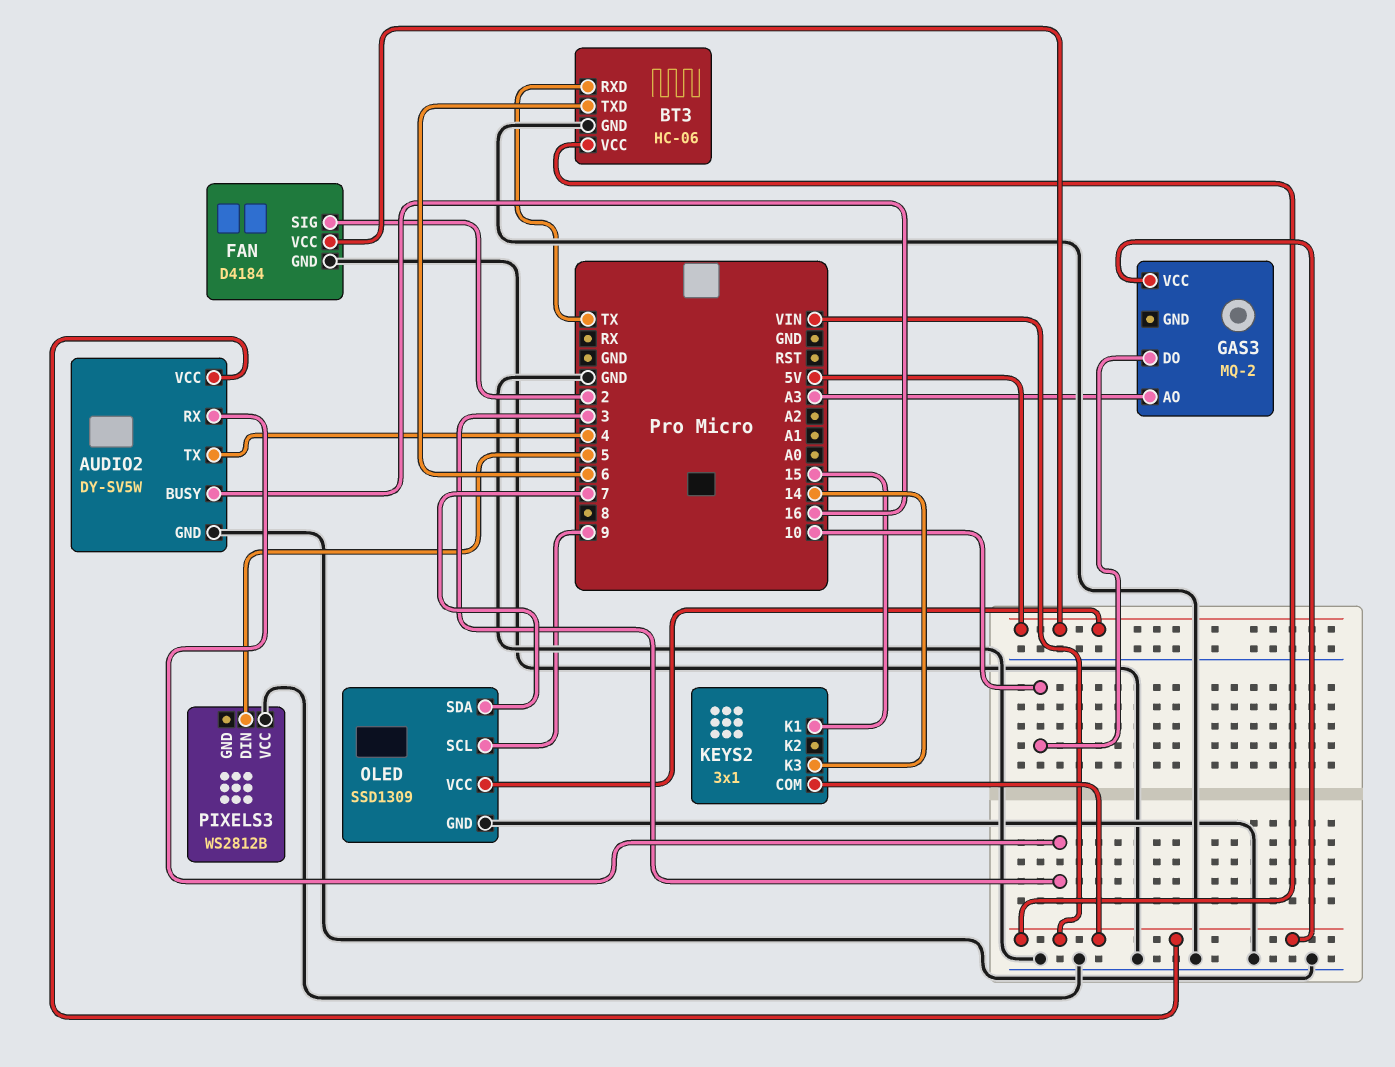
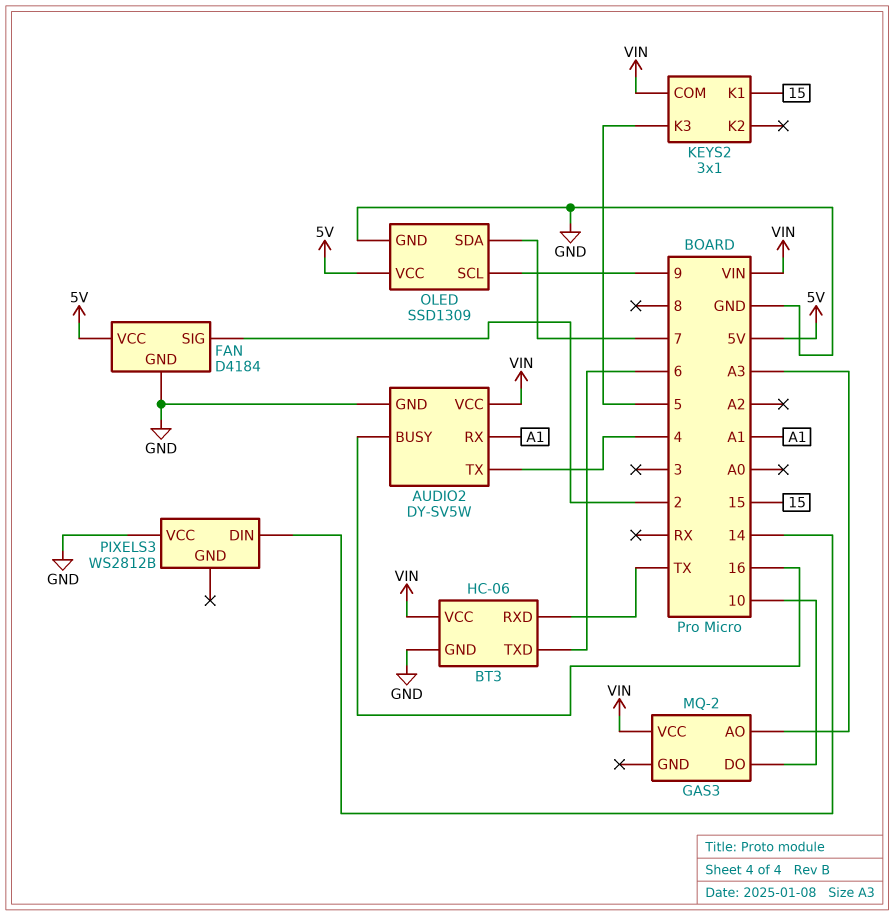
AUDIO2 pin RX: 3 -> A1
KEYS2 pin K3: 14 -> 5
PIXELS3 pin DIN: 5 -> 14

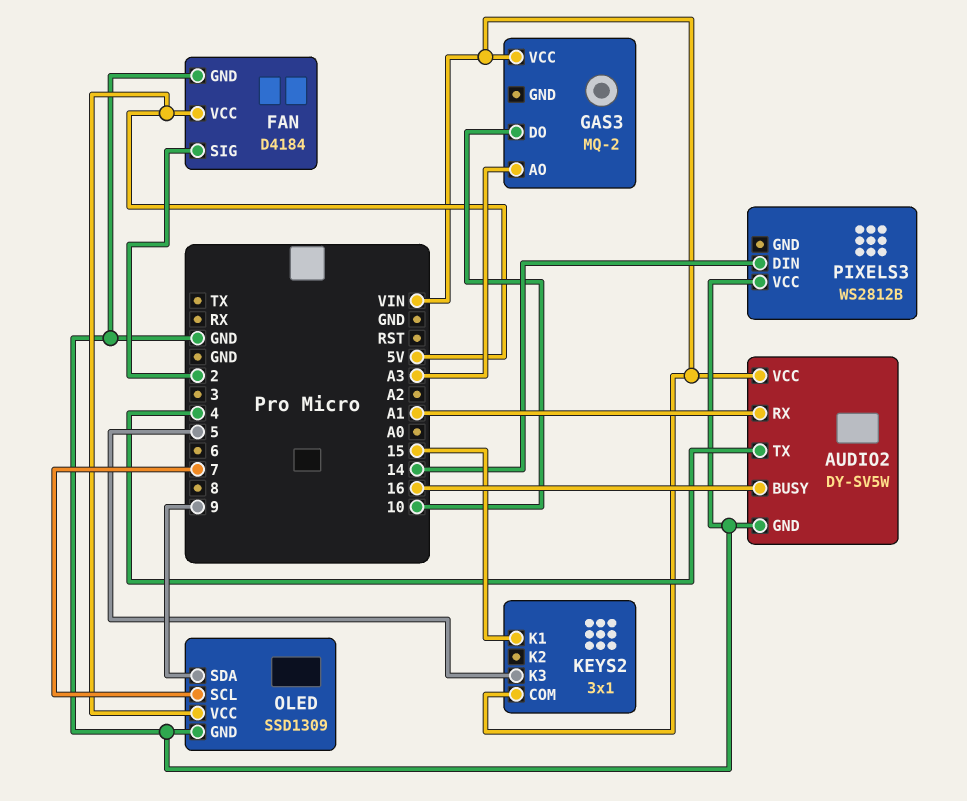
BT3: HC-06 -> none
BT3 pin GND: GND -> none
BT3 pin RXD: TX -> none
BT3 pin TXD: 6 -> none
BT3 pin VCC: VIN -> none
OLED pin SCL: 9 -> 7
OLED pin SDA: 7 -> 9

